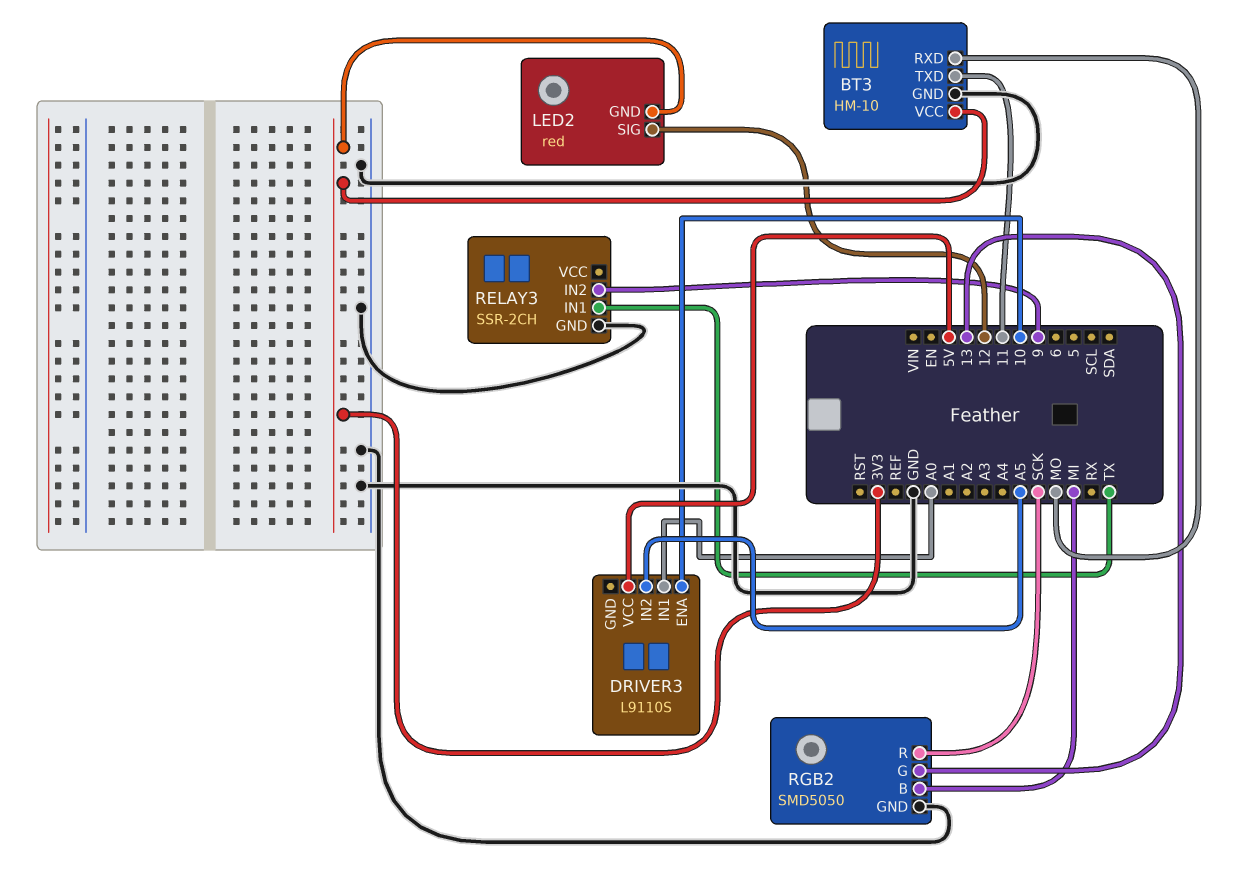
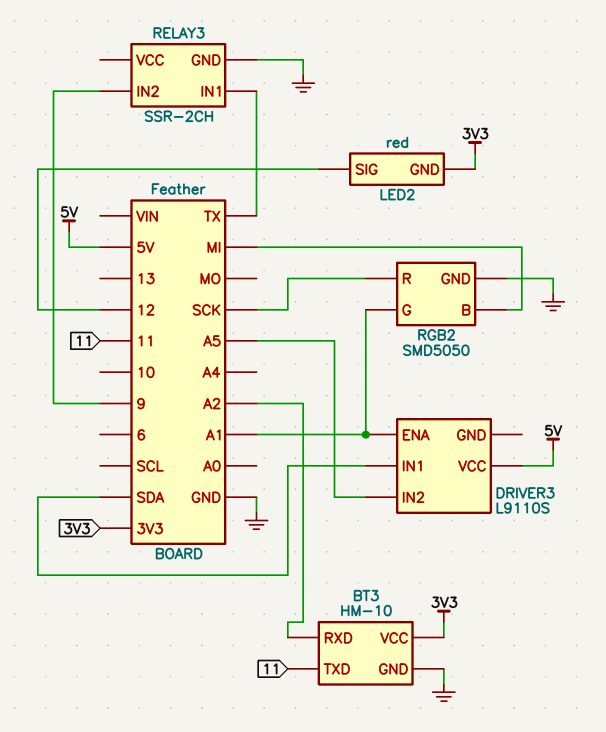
BT3 pin RXD: MO -> A2
DRIVER3 pin ENA: 10 -> A1
DRIVER3 pin IN1: A0 -> SDA
RGB2 pin G: 13 -> A1

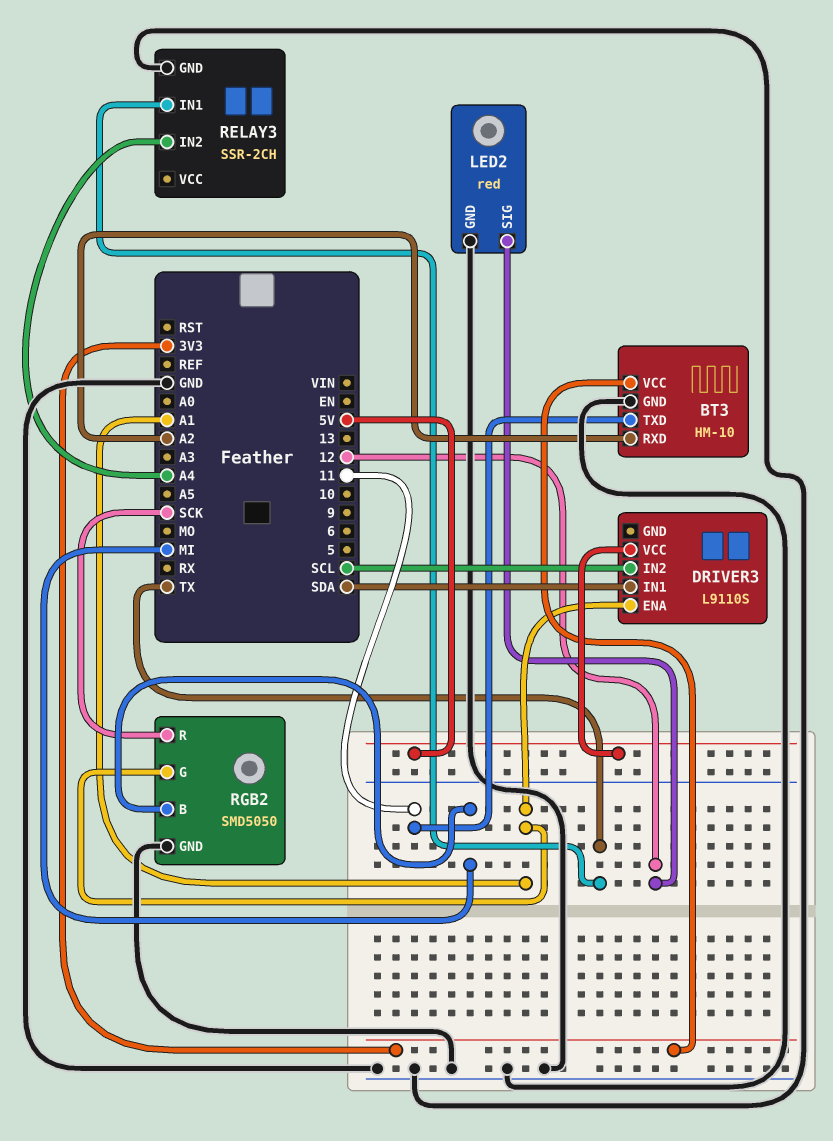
DRIVER3 pin IN2: A5 -> SCL
LED2 pin GND: 3V3 -> GND
RELAY3 pin IN2: 9 -> A4

